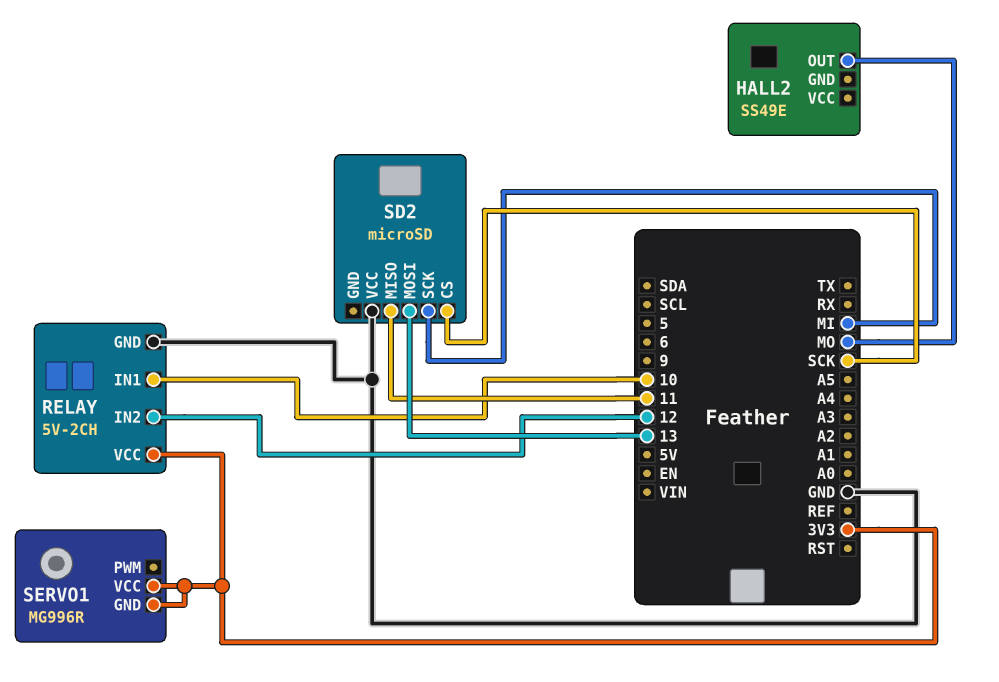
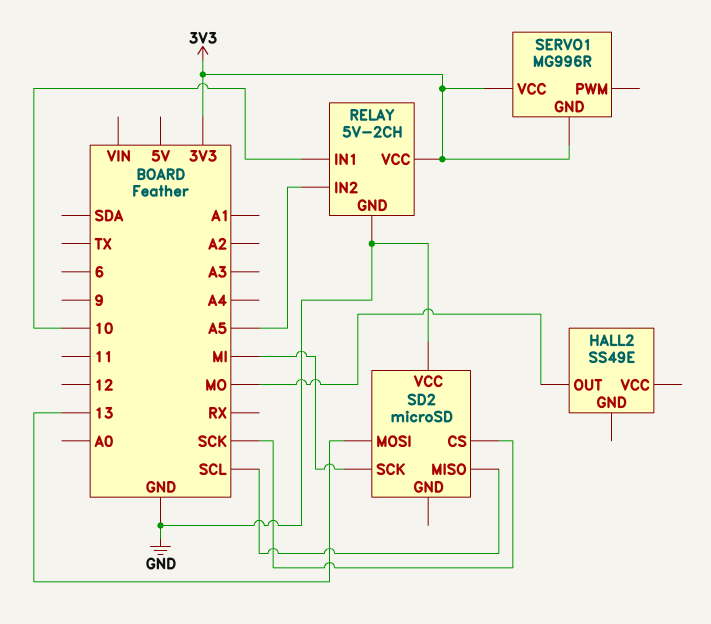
RELAY pin IN2: 12 -> A5
SD2 pin MISO: 11 -> SCL

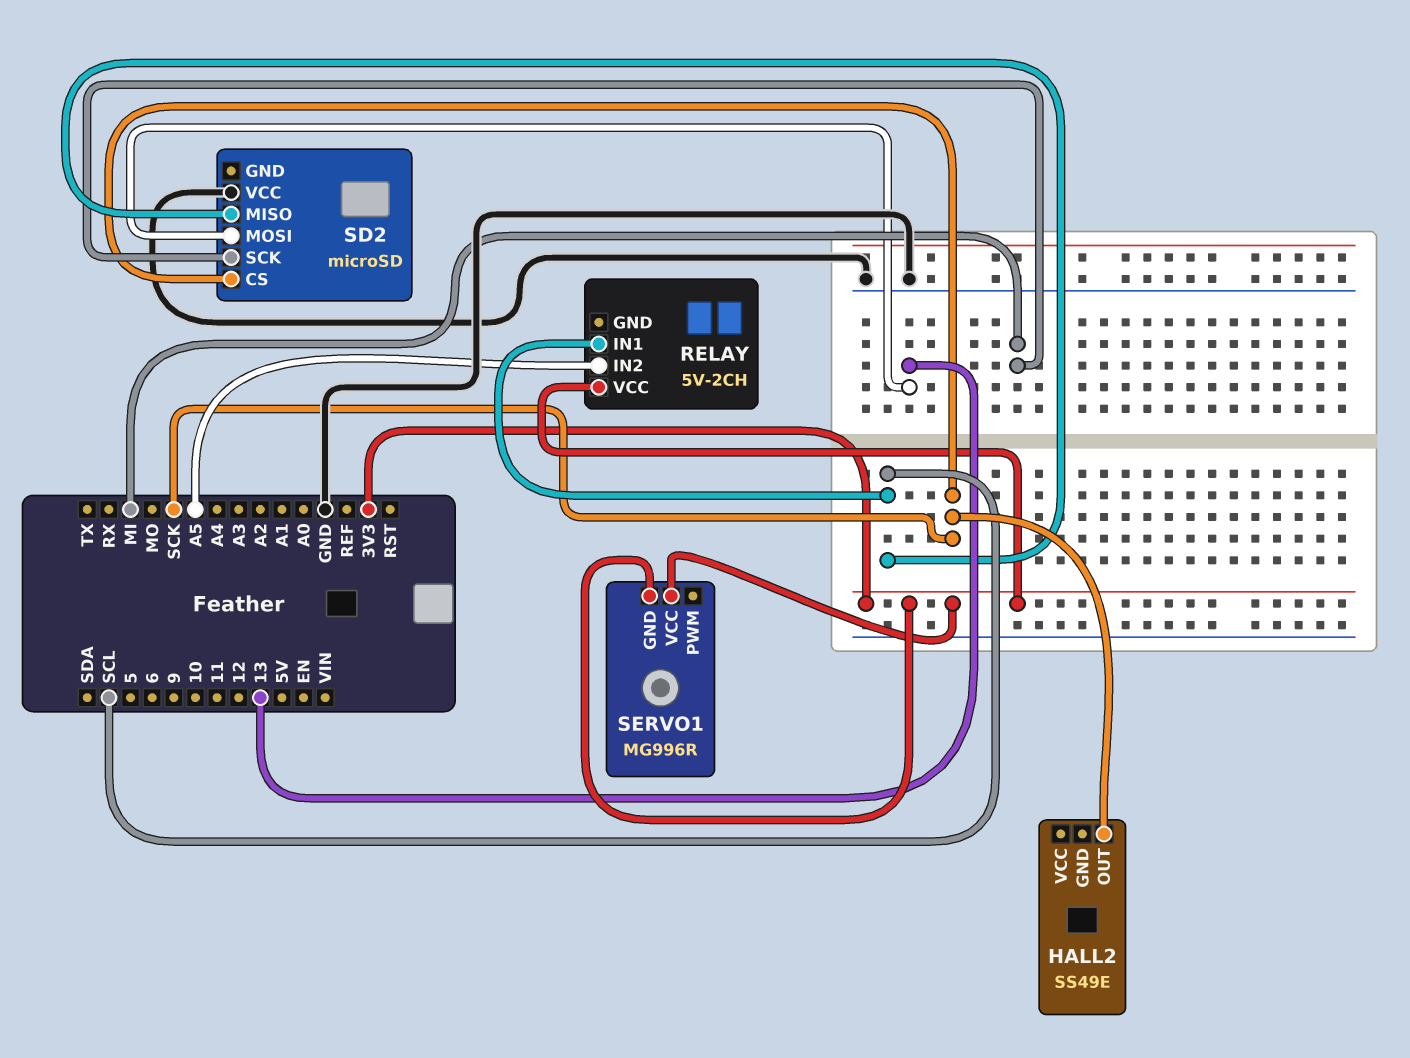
HALL2 pin OUT: MO -> SCK
RELAY pin GND: GND -> none
RELAY pin IN1: 10 -> SCL

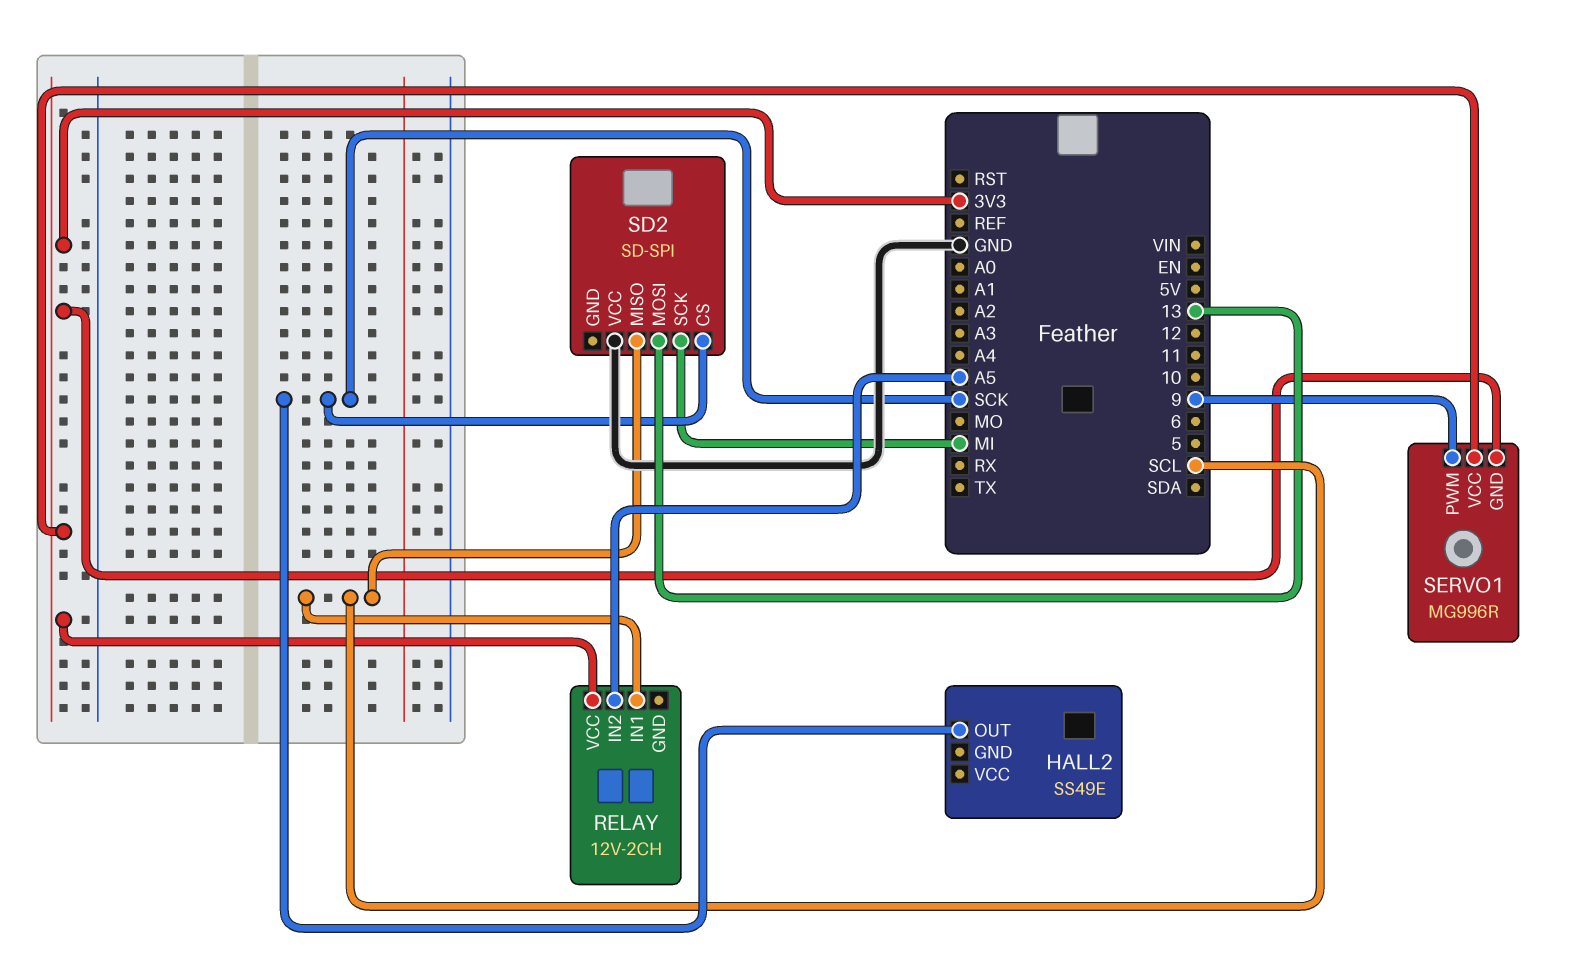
RELAY: 5V-2CH -> 12V-2CH
SD2: microSD -> SD-SPI
SERVO1 pin PWM: none -> 9

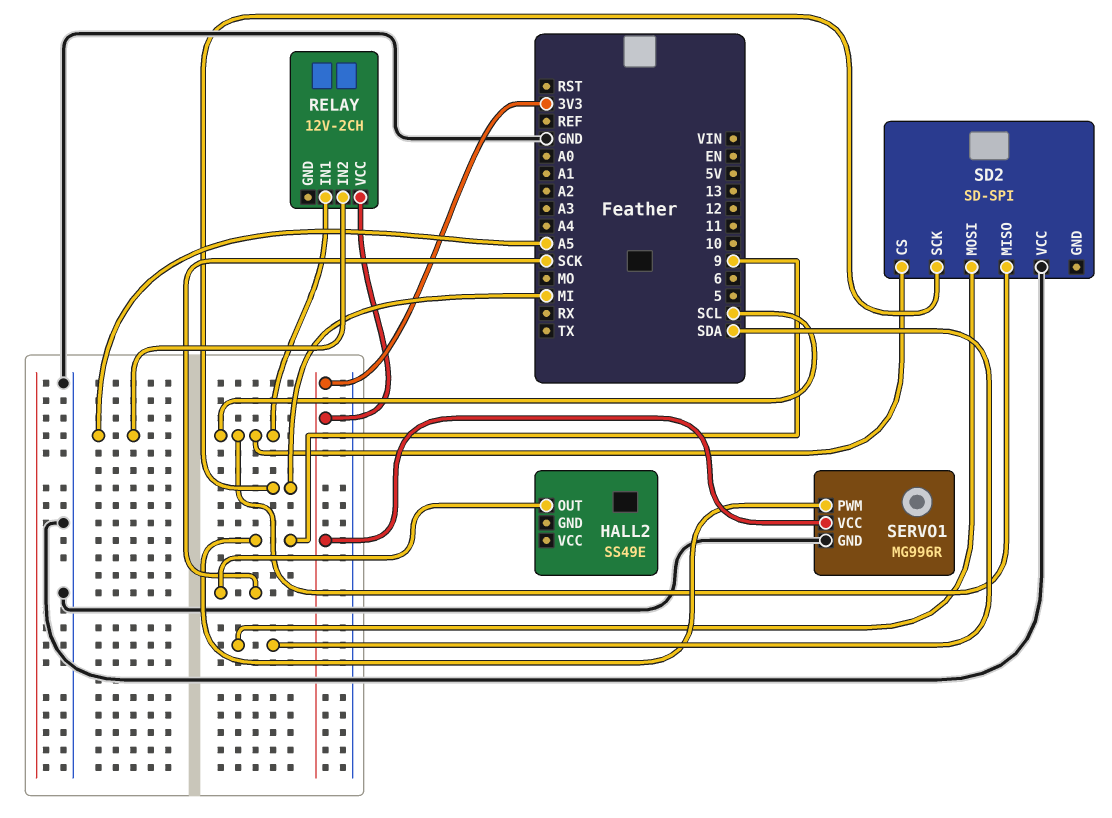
SD2 pin CS: SCK -> SCL
SD2 pin MOSI: 13 -> SDA
SERVO1 pin GND: 3V3 -> GND

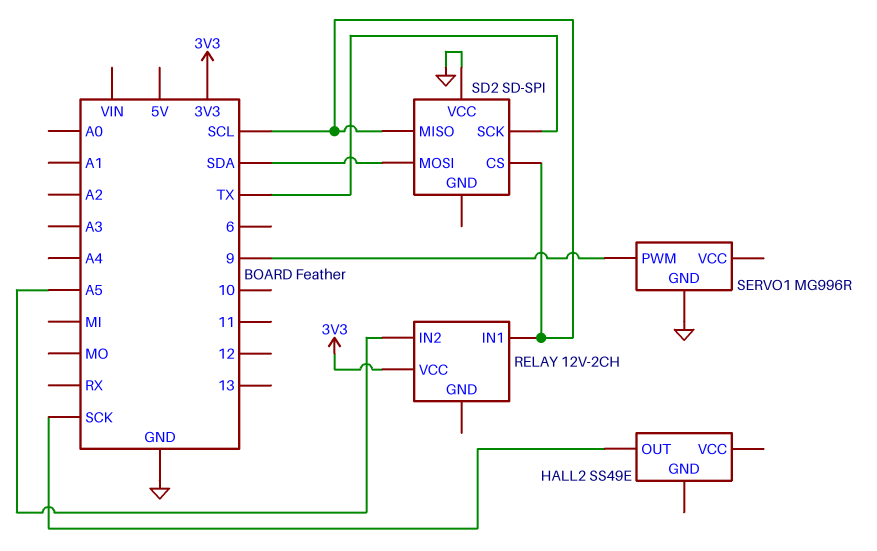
SD2 pin SCK: MI -> TX
SERVO1 pin VCC: 3V3 -> none

